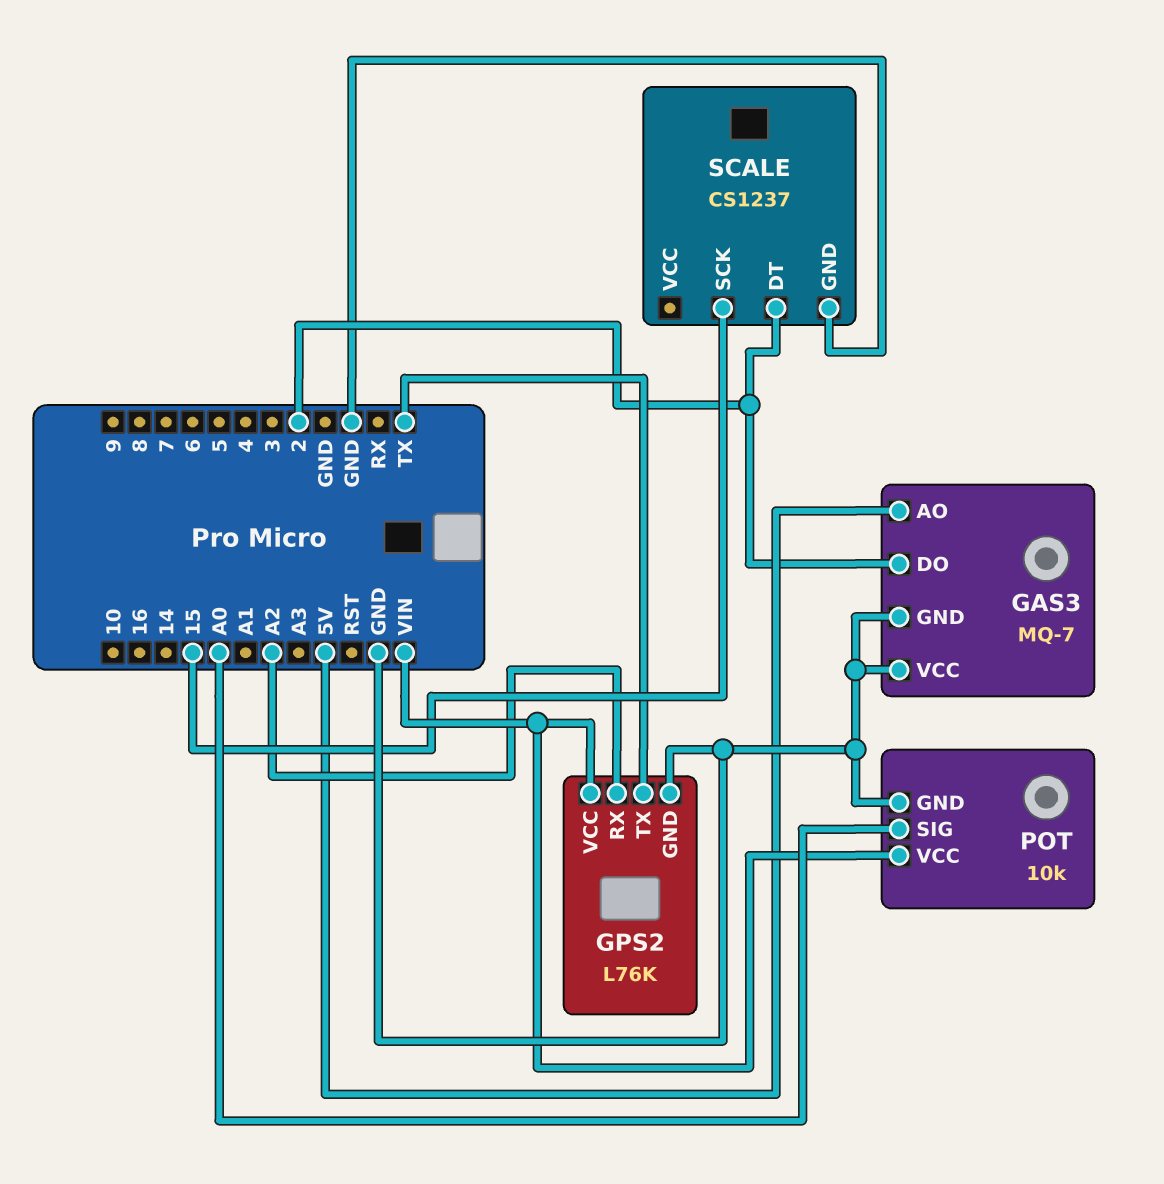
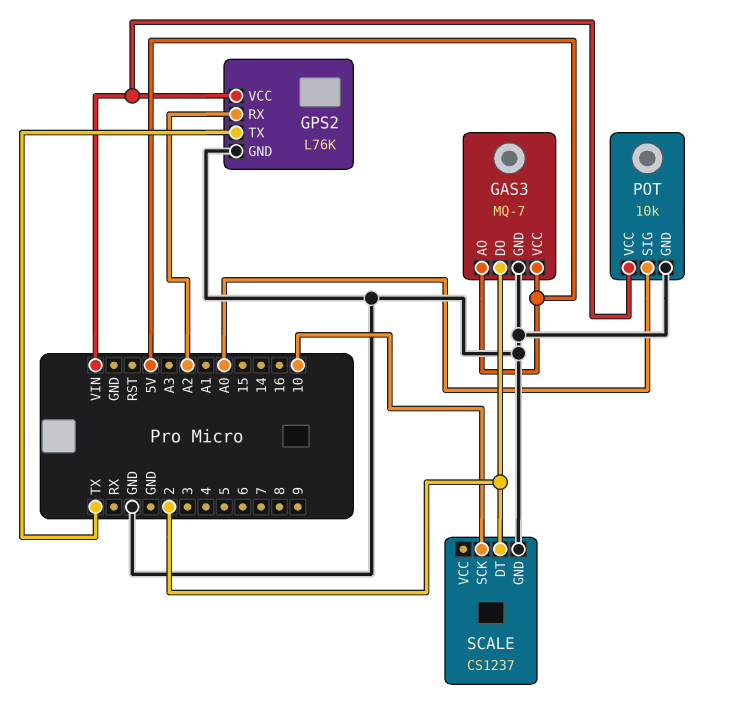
GAS3 pin VCC: GND -> 5V
SCALE pin SCK: 15 -> 10

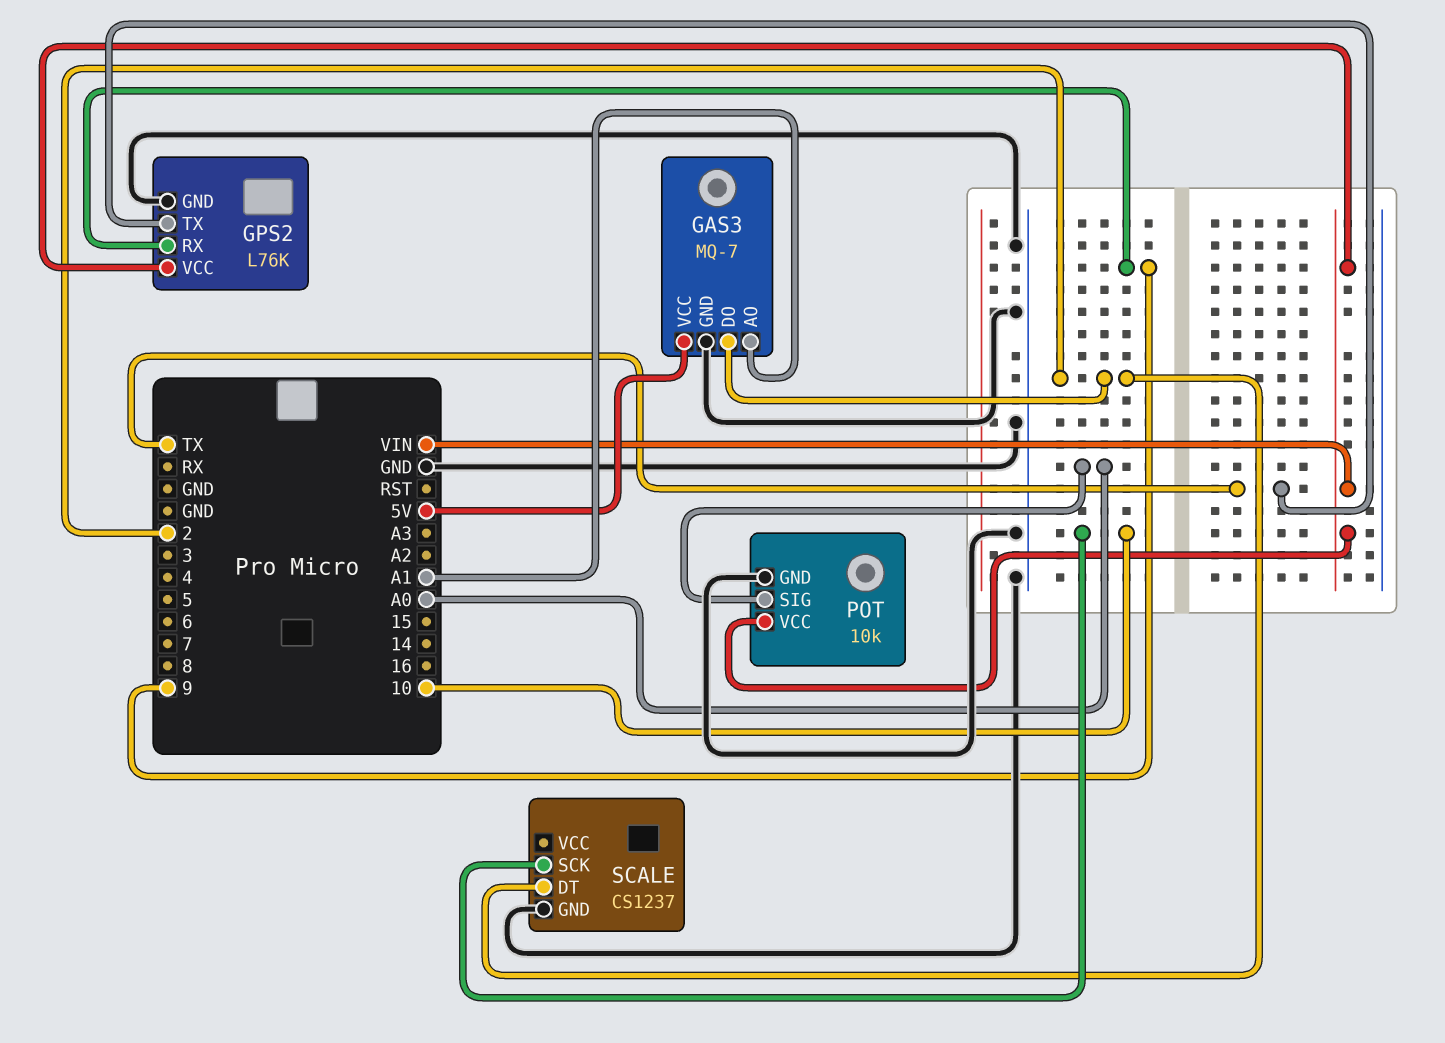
GAS3 pin AO: 5V -> A1
GPS2 pin RX: A2 -> 9

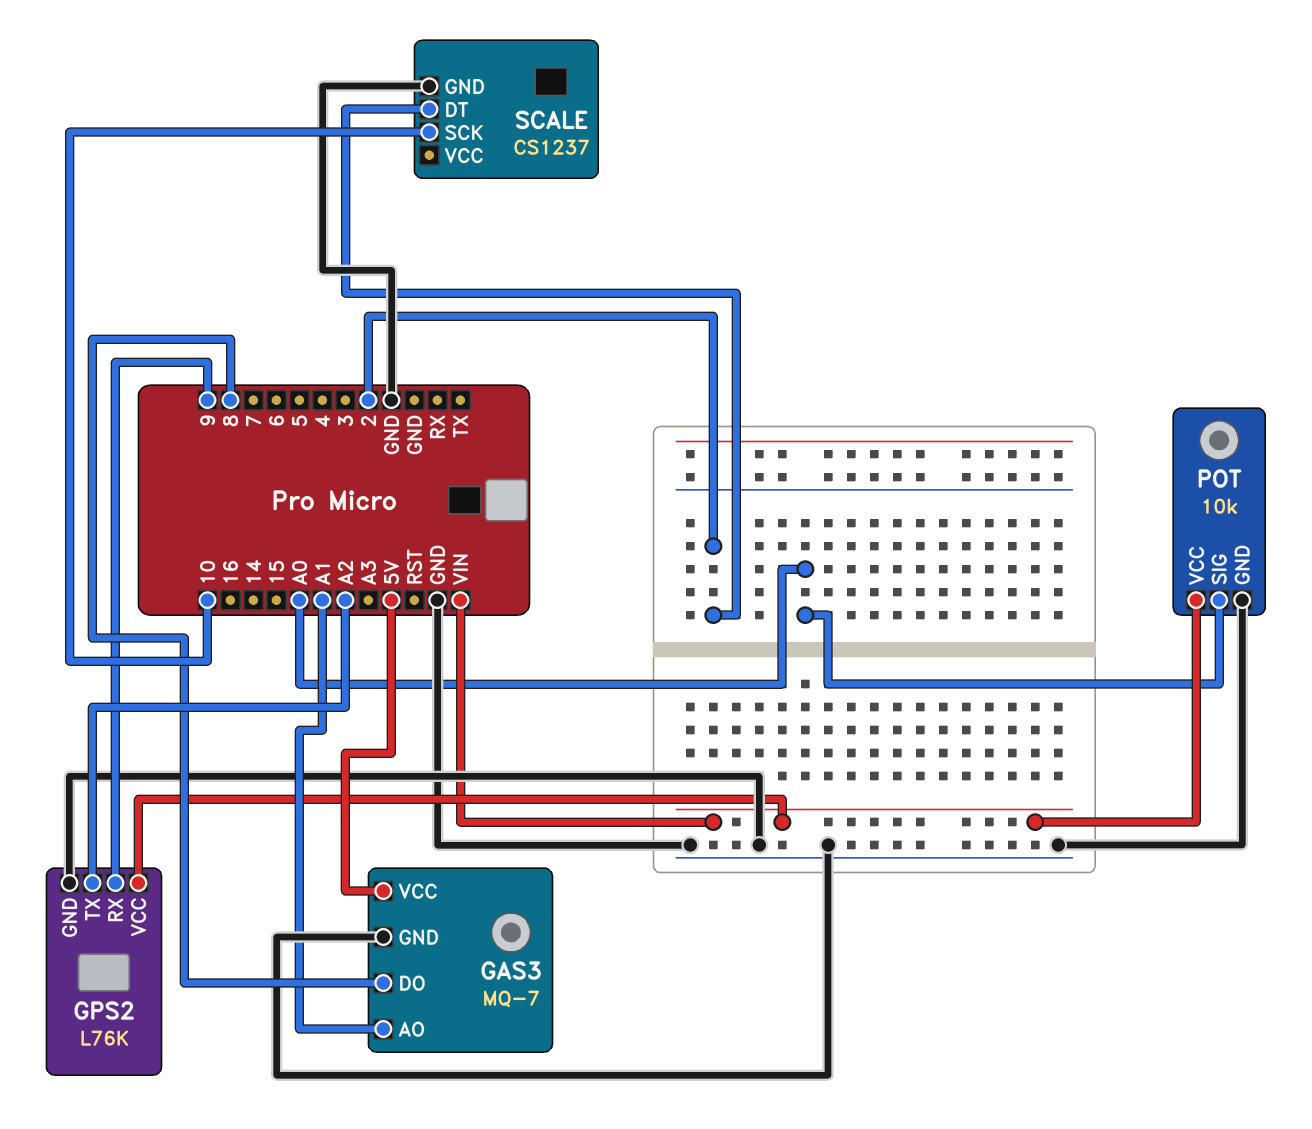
GAS3 pin DO: 2 -> 8
GPS2 pin TX: TX -> A2

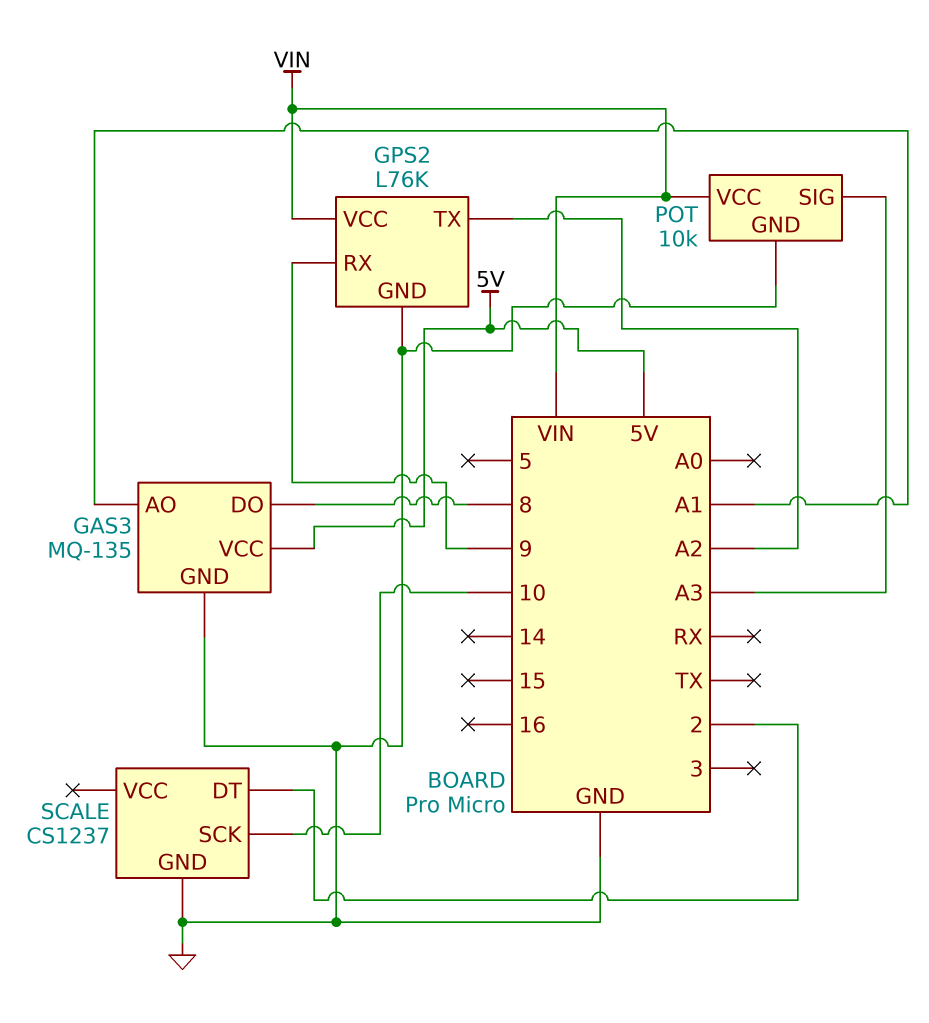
GAS3: MQ-7 -> MQ-135
POT pin SIG: A0 -> A3

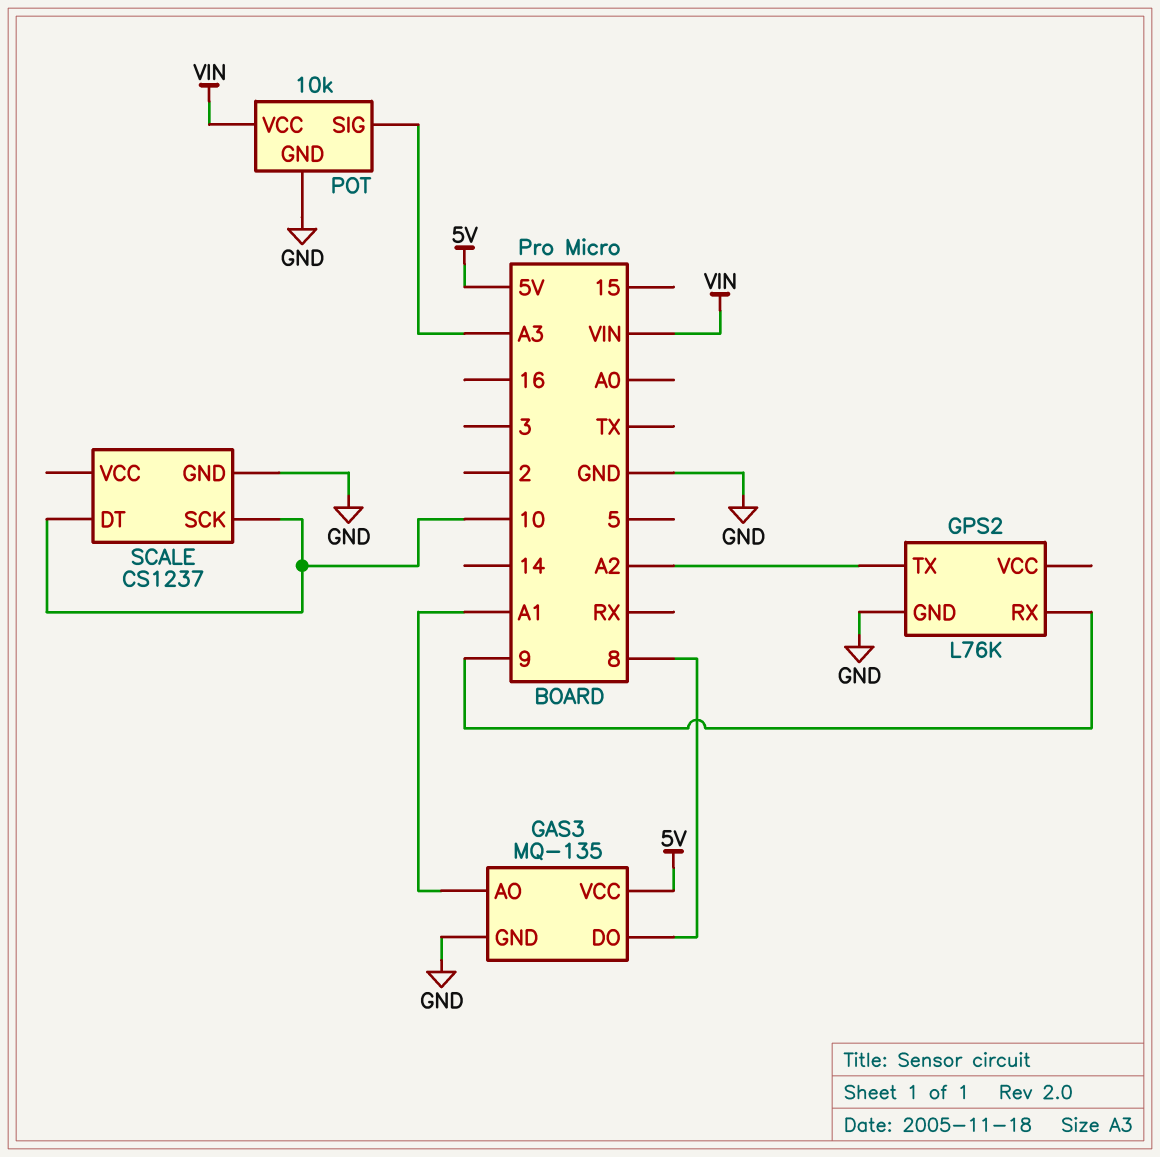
GPS2 pin VCC: VIN -> none
SCALE pin DT: 2 -> 10

